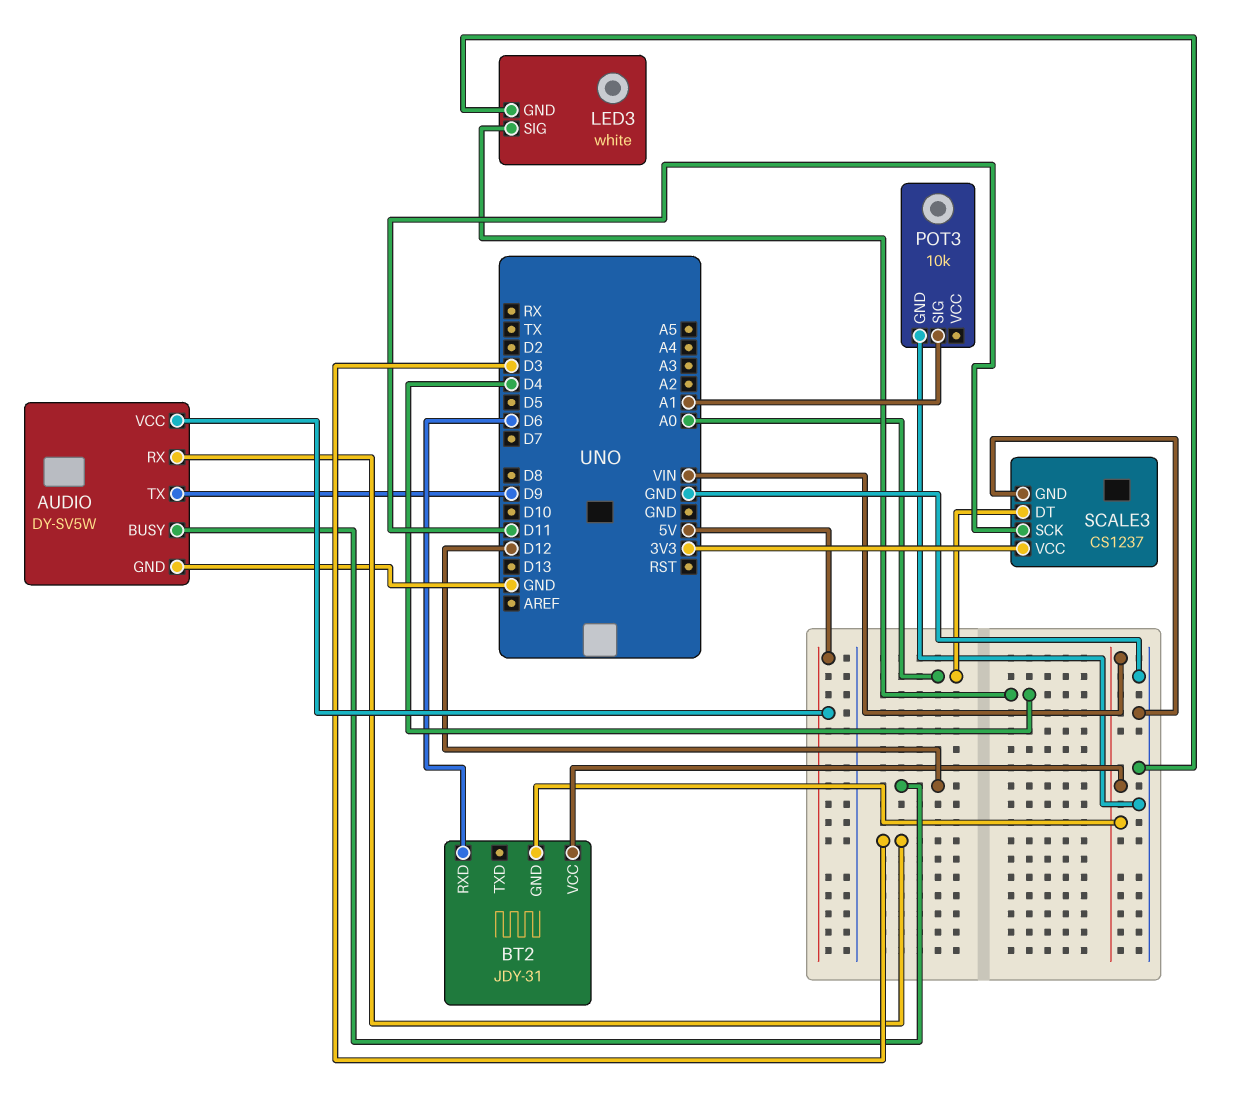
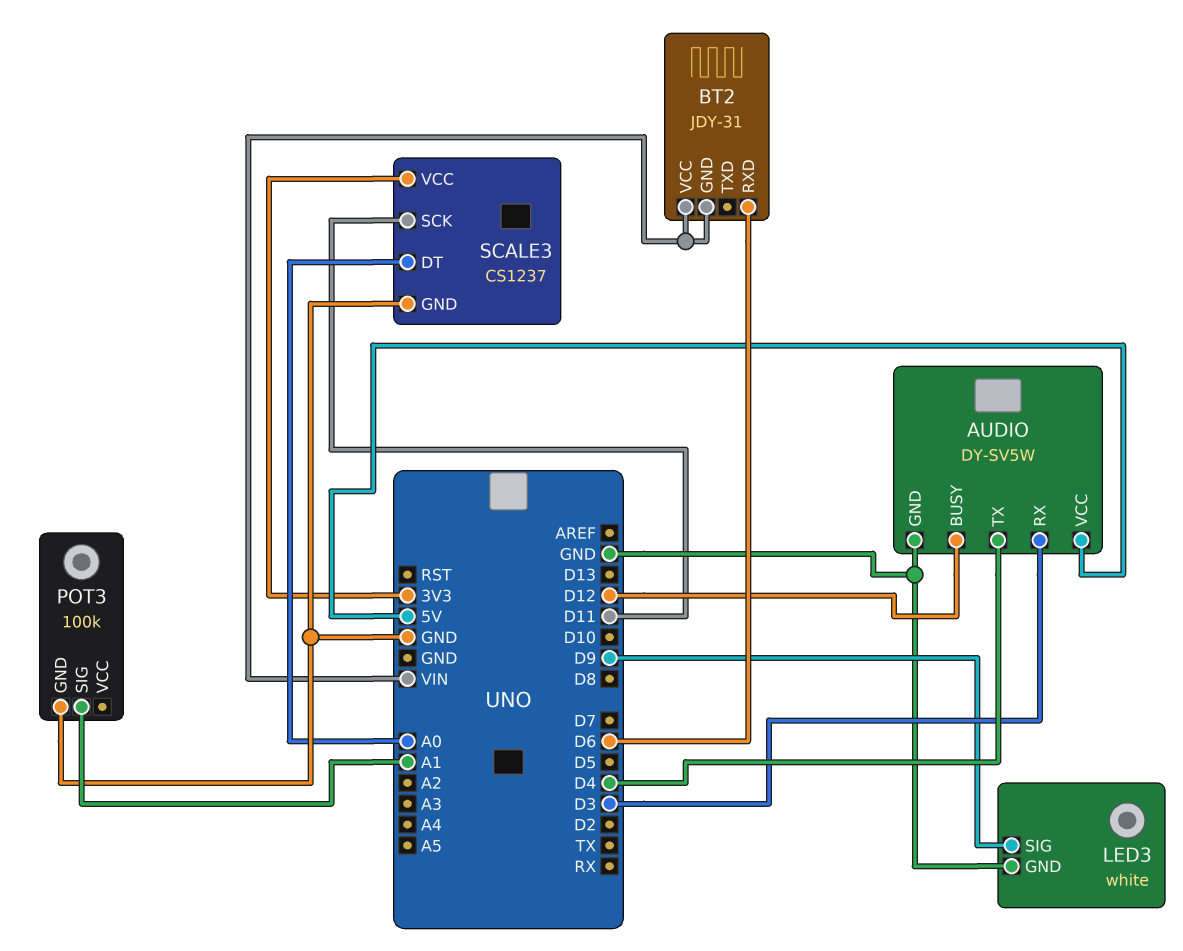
AUDIO pin TX: D9 -> D4
LED3 pin SIG: D4 -> D9
POT3: 10k -> 100k

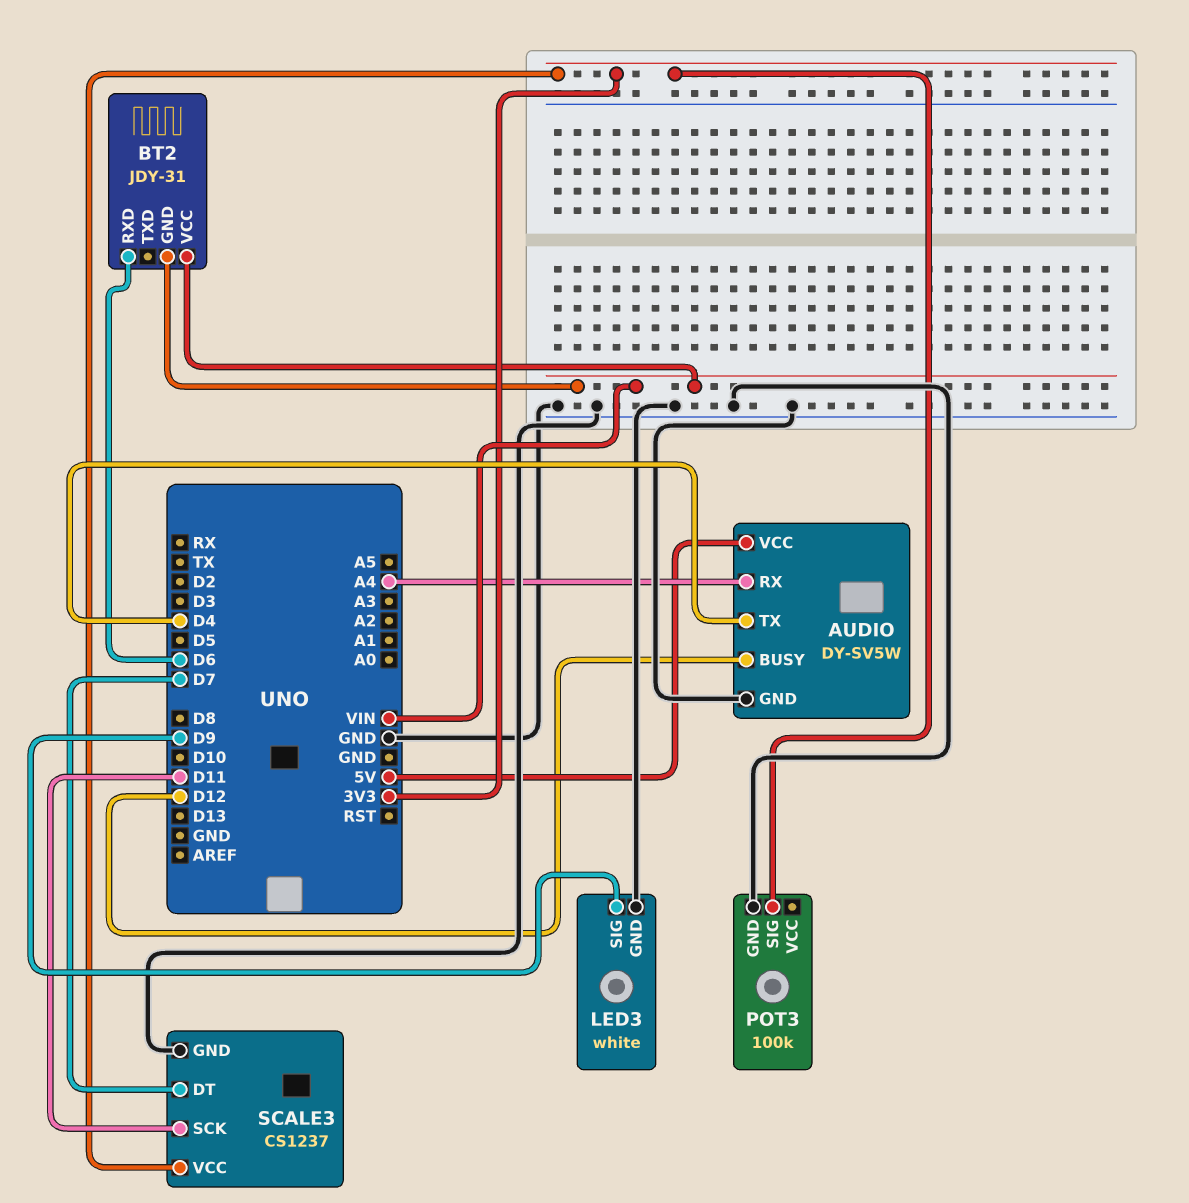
AUDIO pin RX: D3 -> A4
POT3 pin SIG: A1 -> 3V3
SCALE3 pin DT: A0 -> D7

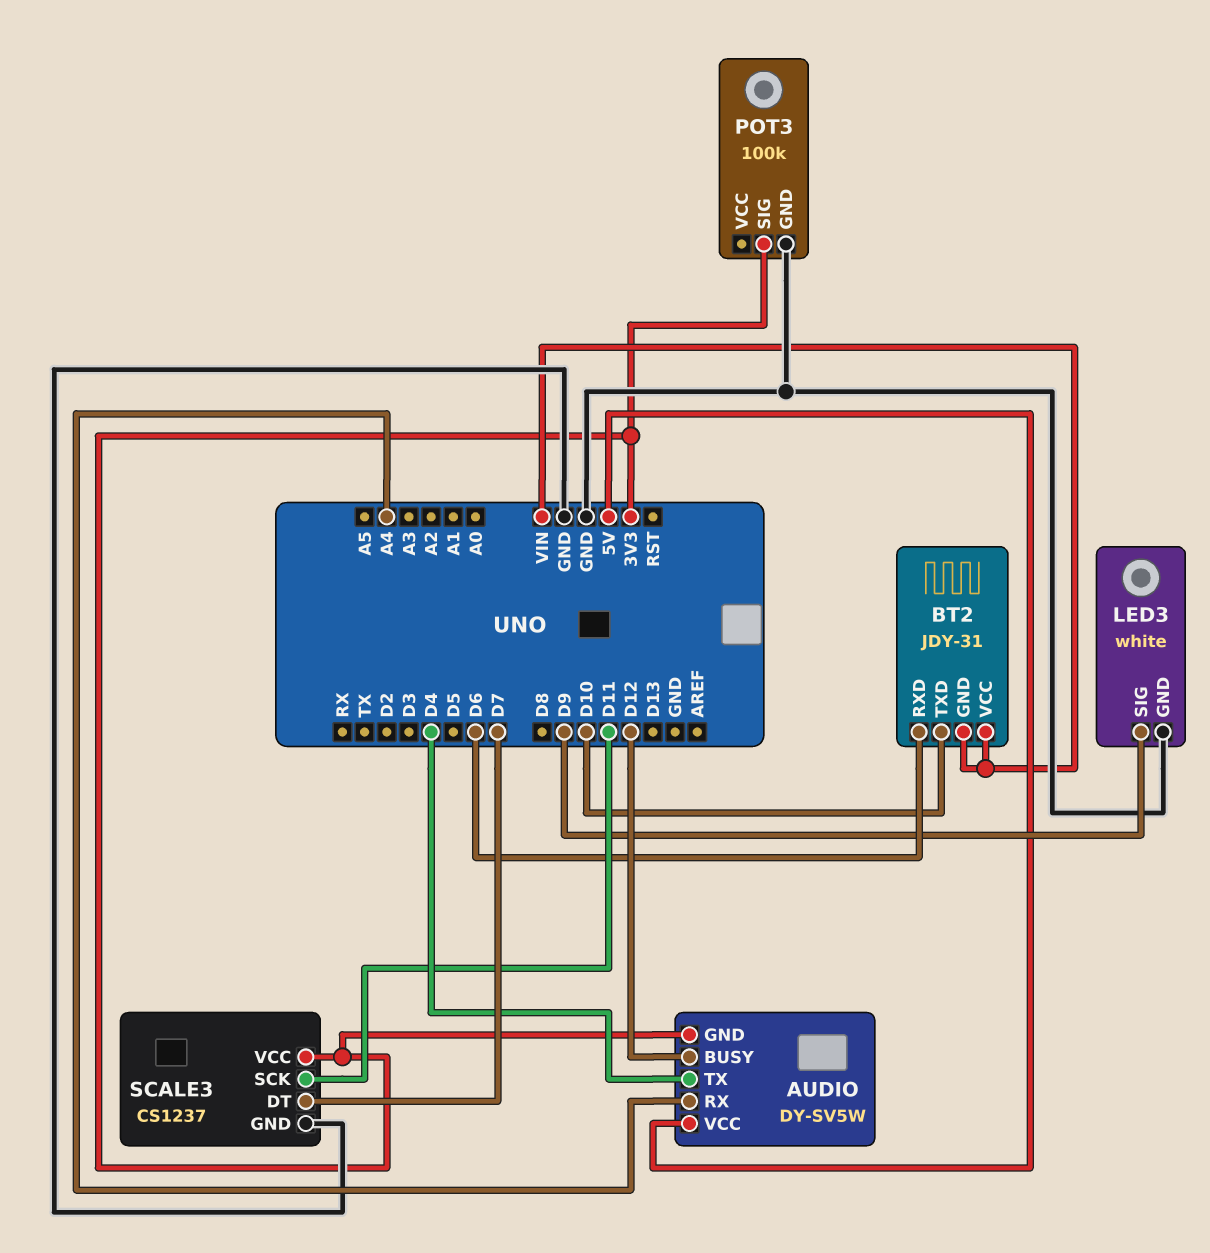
AUDIO pin GND: GND -> 3V3
BT2 pin TXD: none -> D10

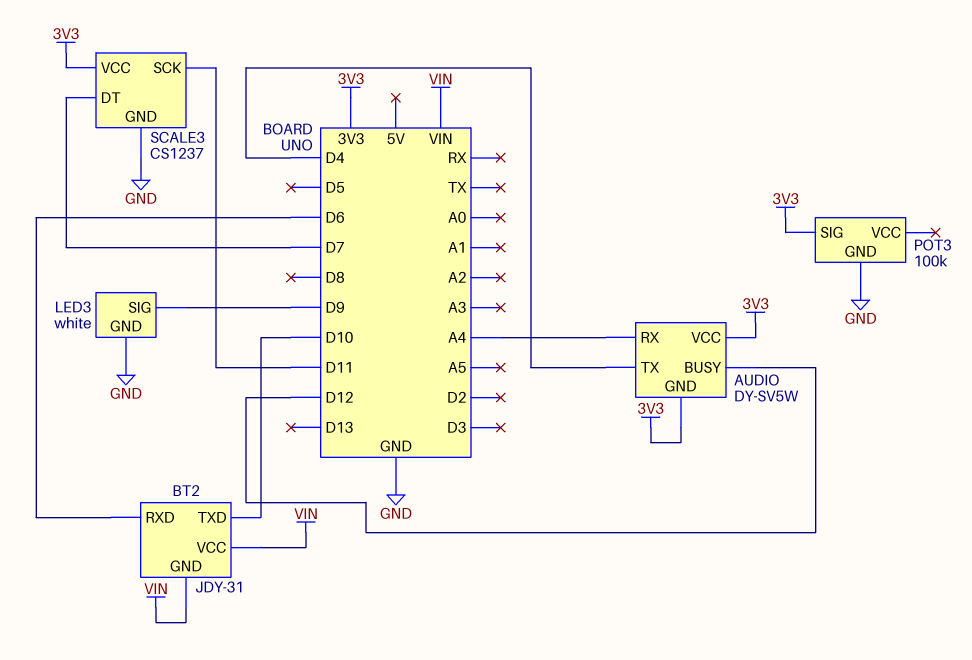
AUDIO pin VCC: 5V -> 3V3

